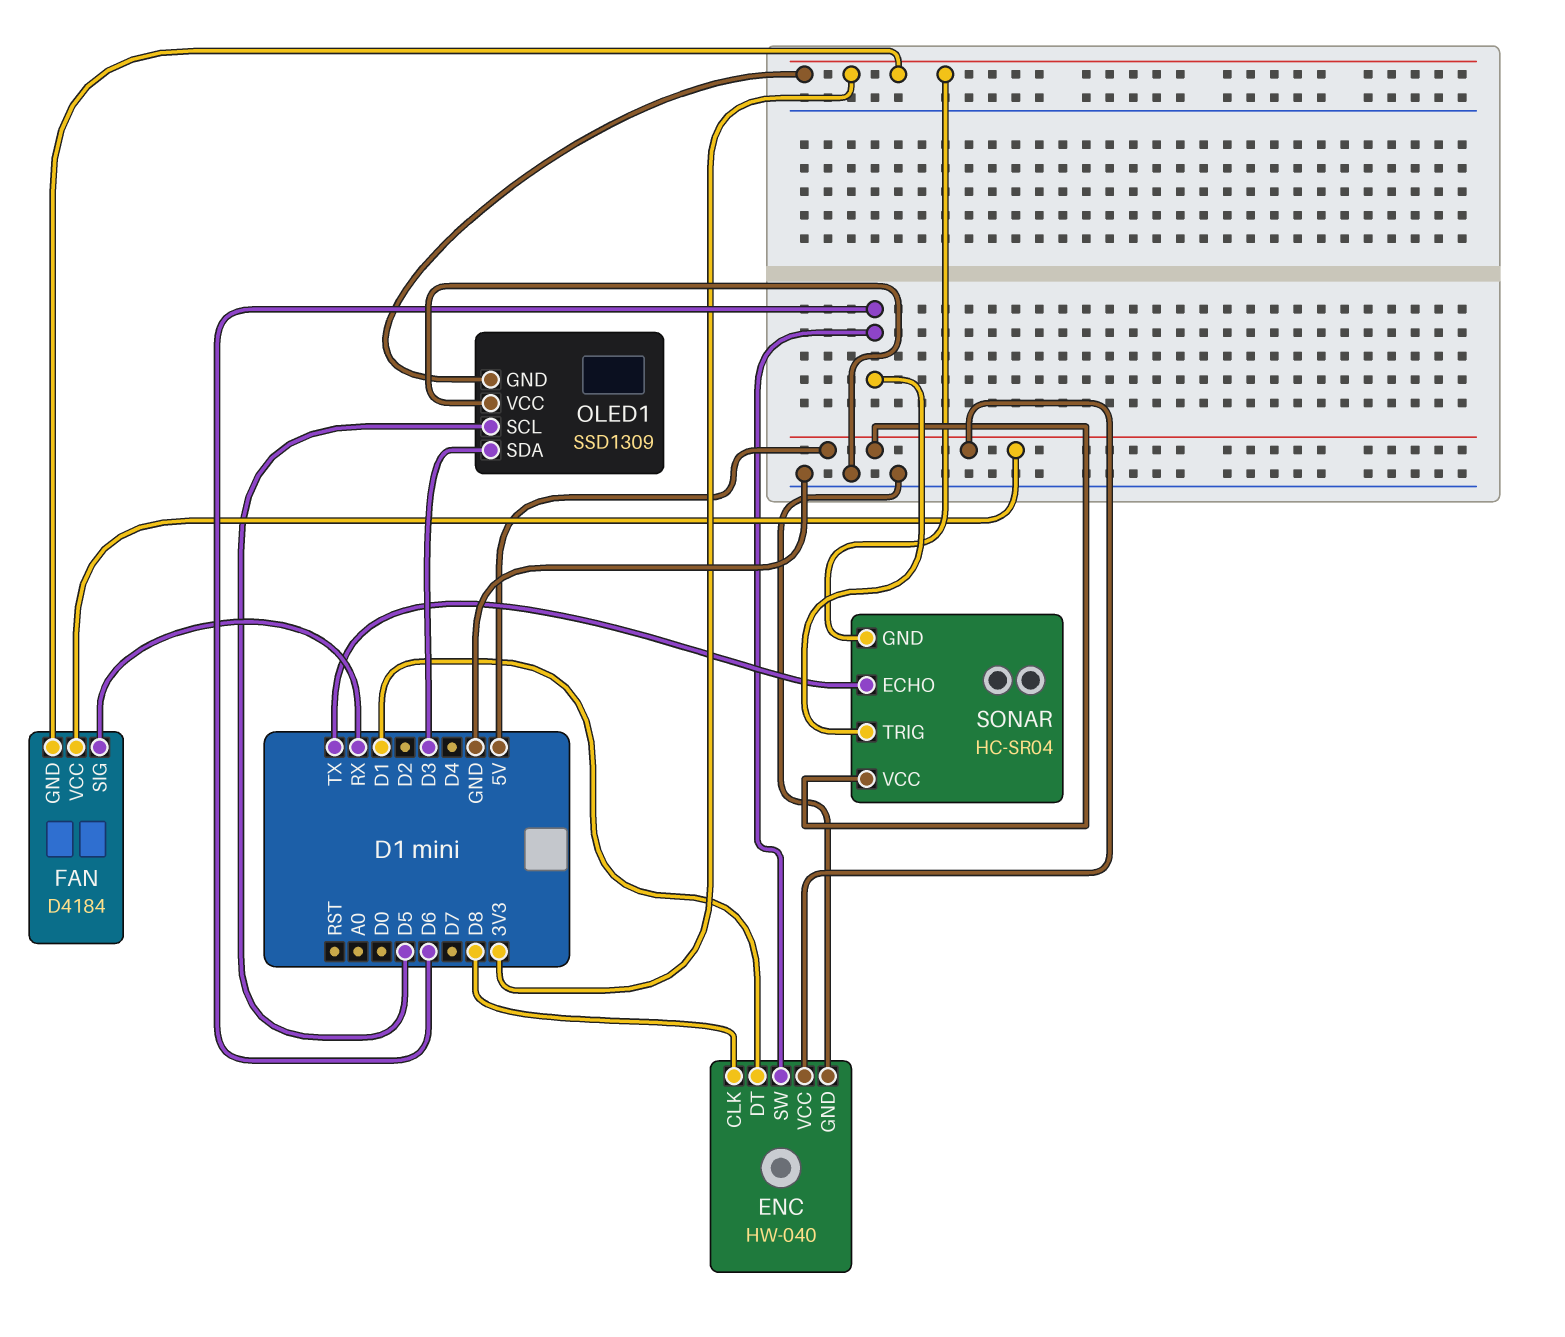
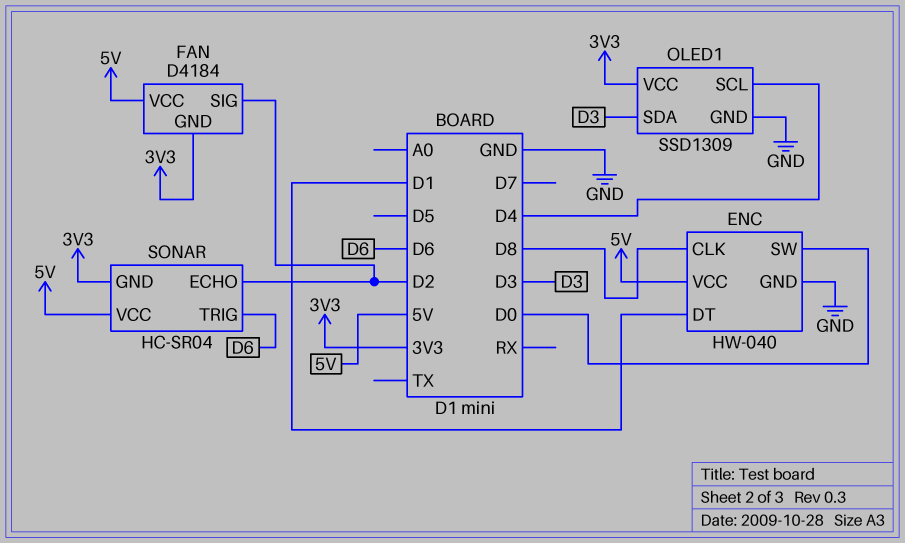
ENC pin SW: D6 -> D0
FAN pin SIG: RX -> D2
OLED1 pin GND: 3V3 -> GND
OLED1 pin SCL: D5 -> D4
OLED1 pin VCC: GND -> 3V3
SONAR pin ECHO: TX -> D2

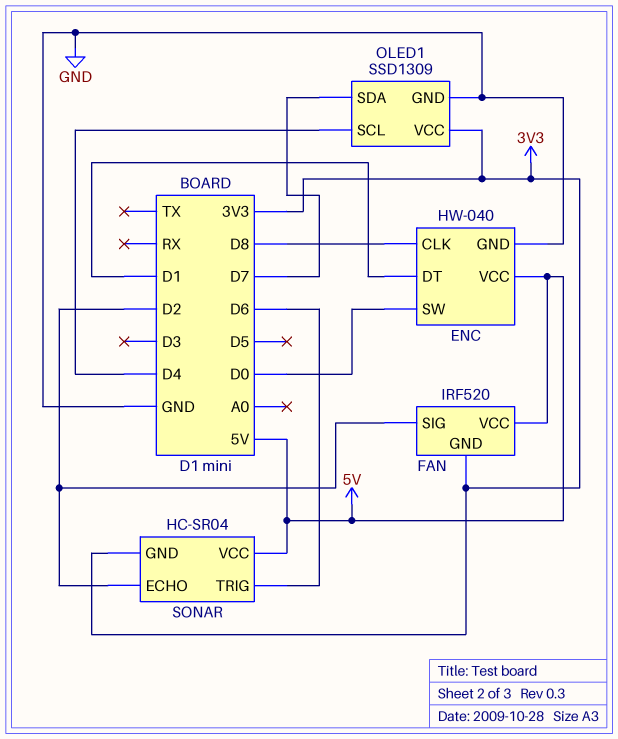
FAN: D4184 -> IRF520
OLED1 pin SDA: D3 -> D7

